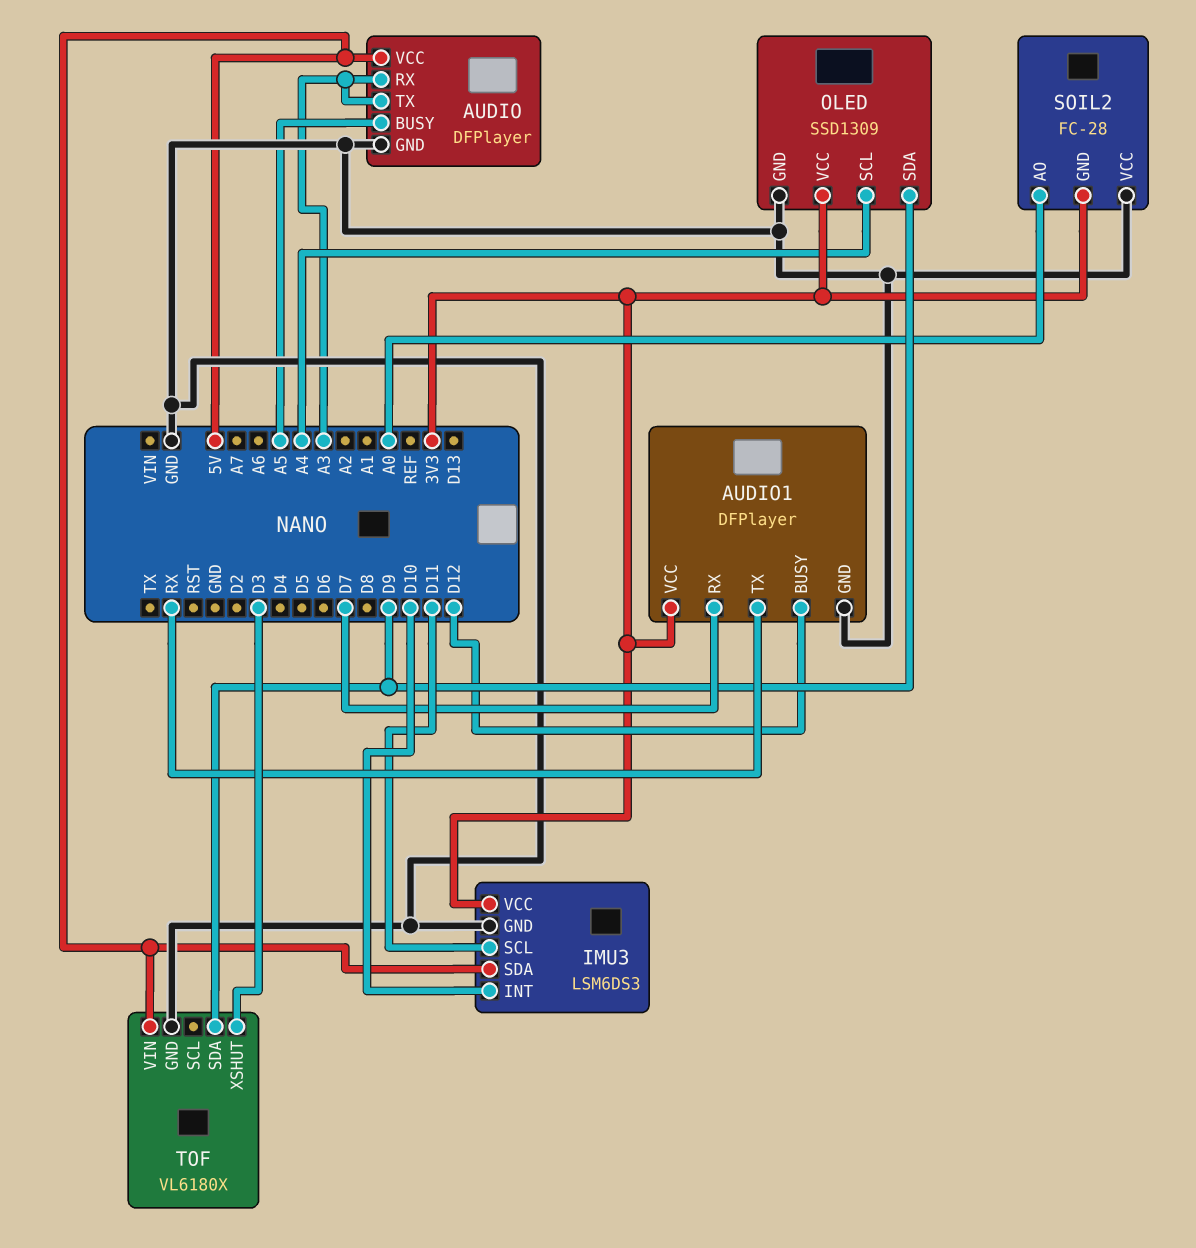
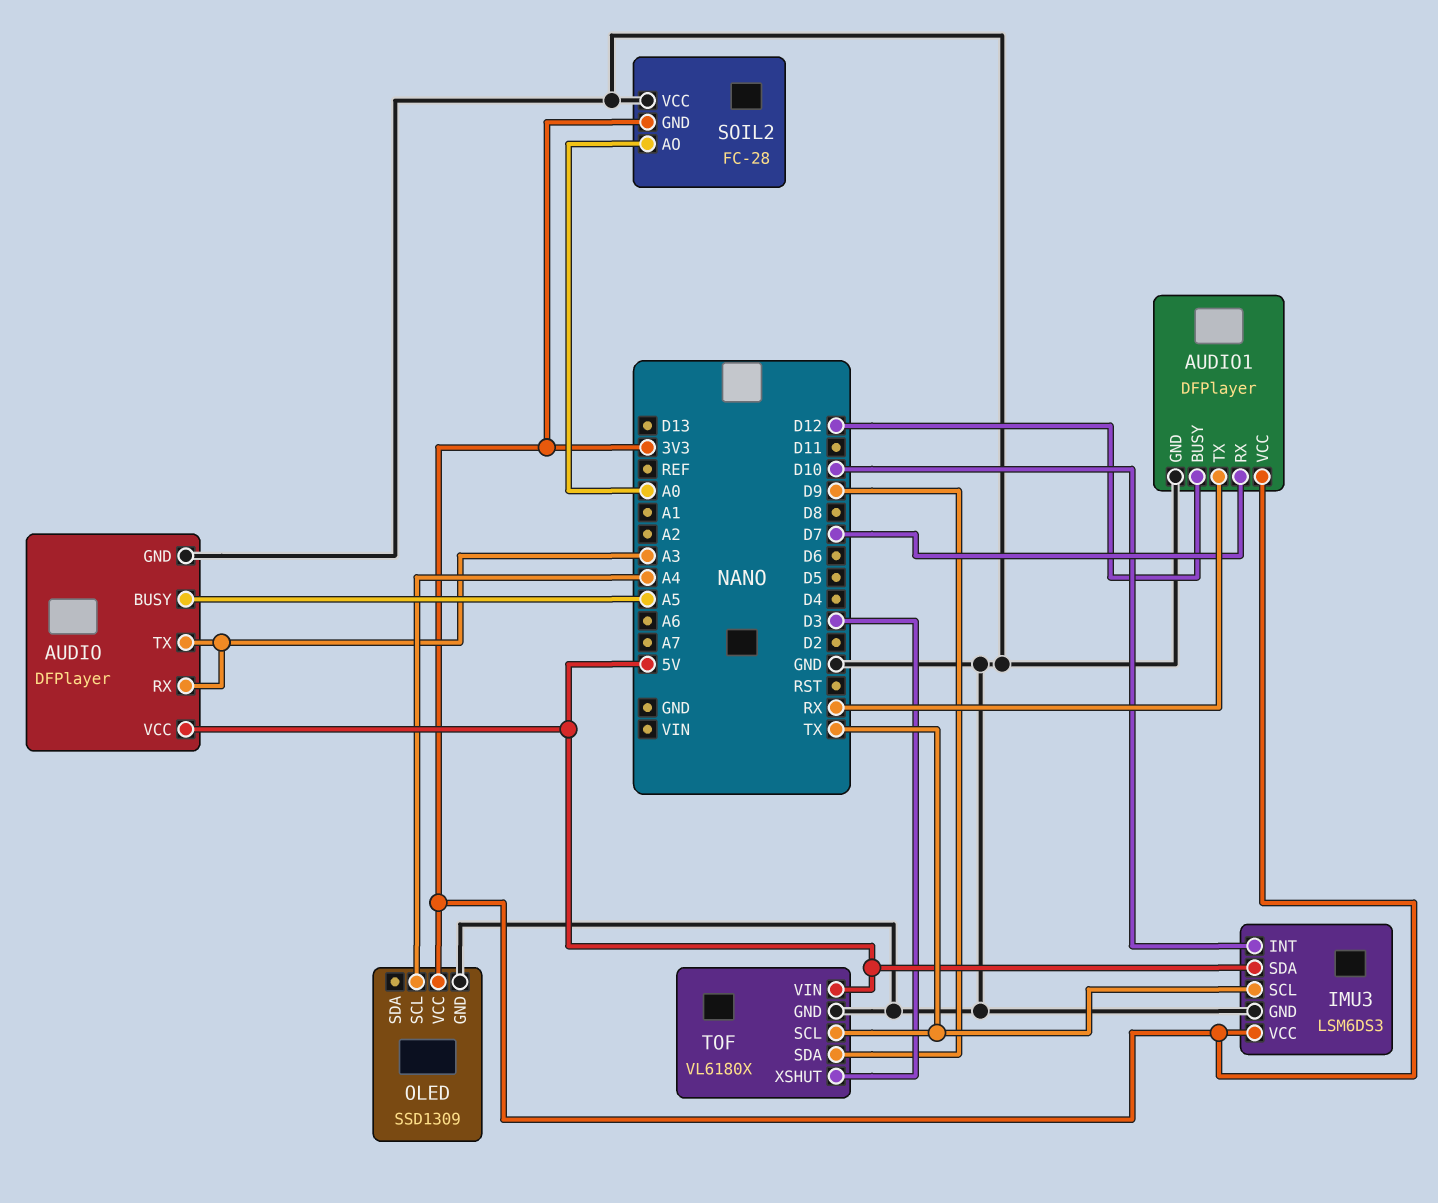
IMU3 pin SCL: D11 -> TX
OLED pin SDA: D9 -> none
TOF pin SCL: none -> TX

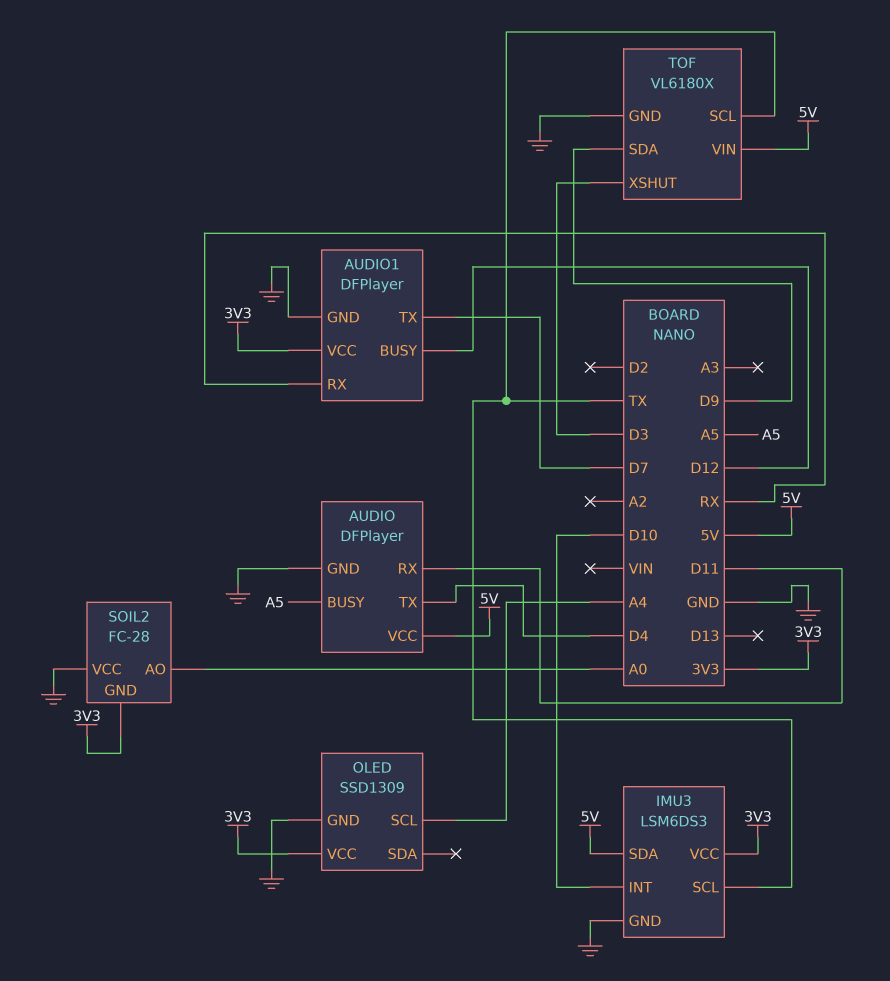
AUDIO pin RX: A3 -> D11
AUDIO pin TX: A3 -> D4
AUDIO1 pin RX: D7 -> RX
AUDIO1 pin TX: RX -> D7

